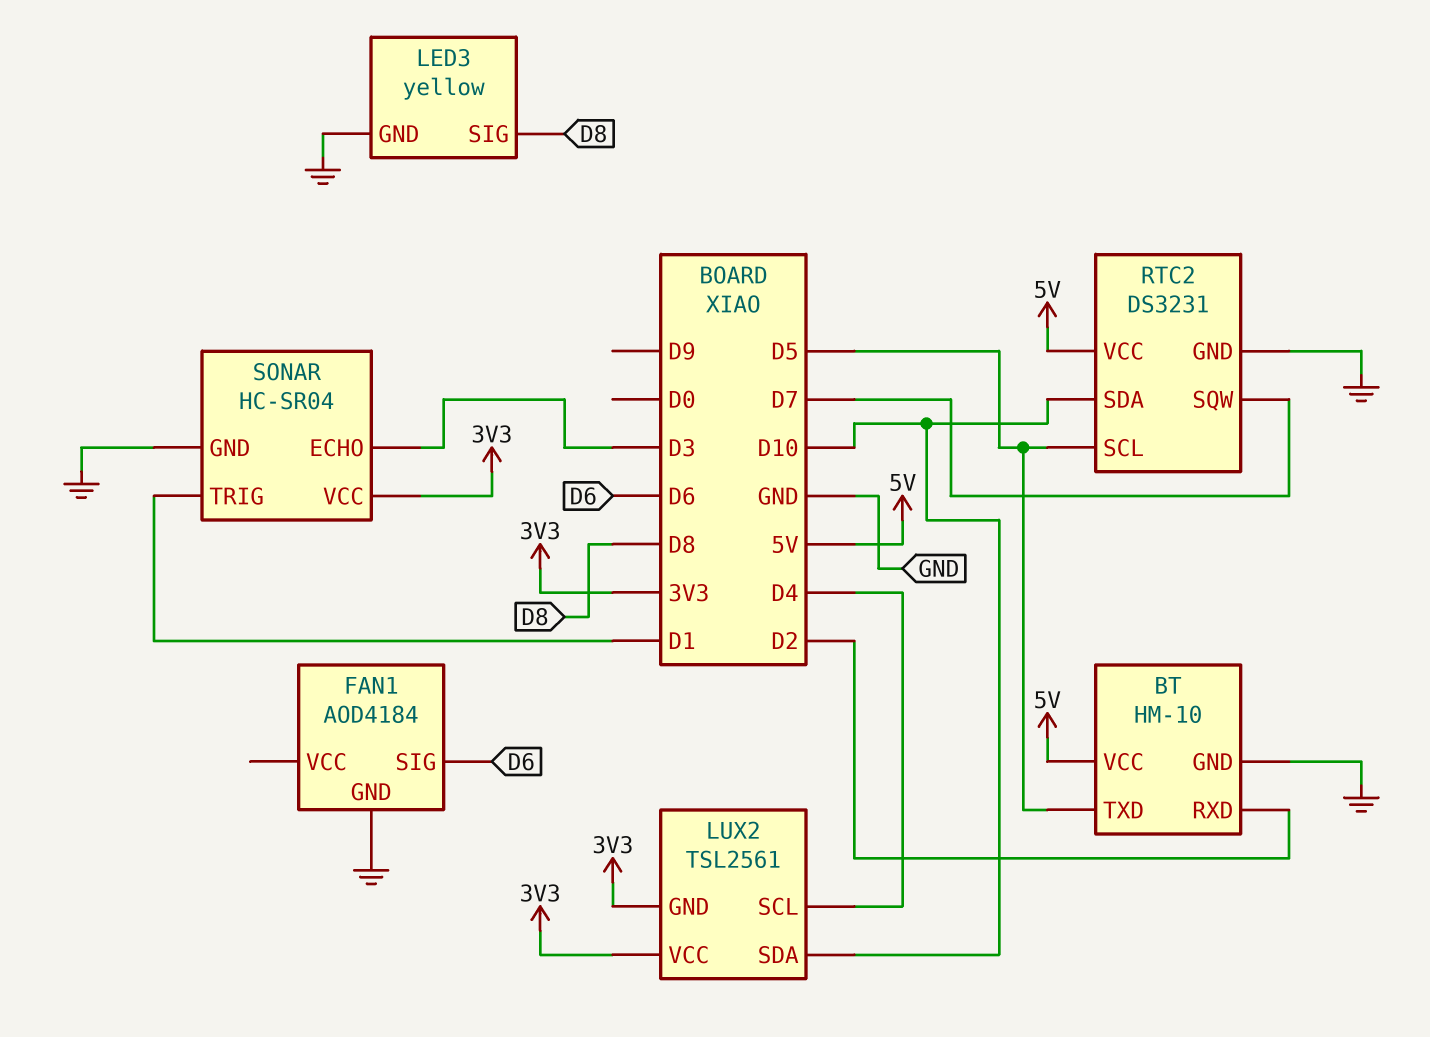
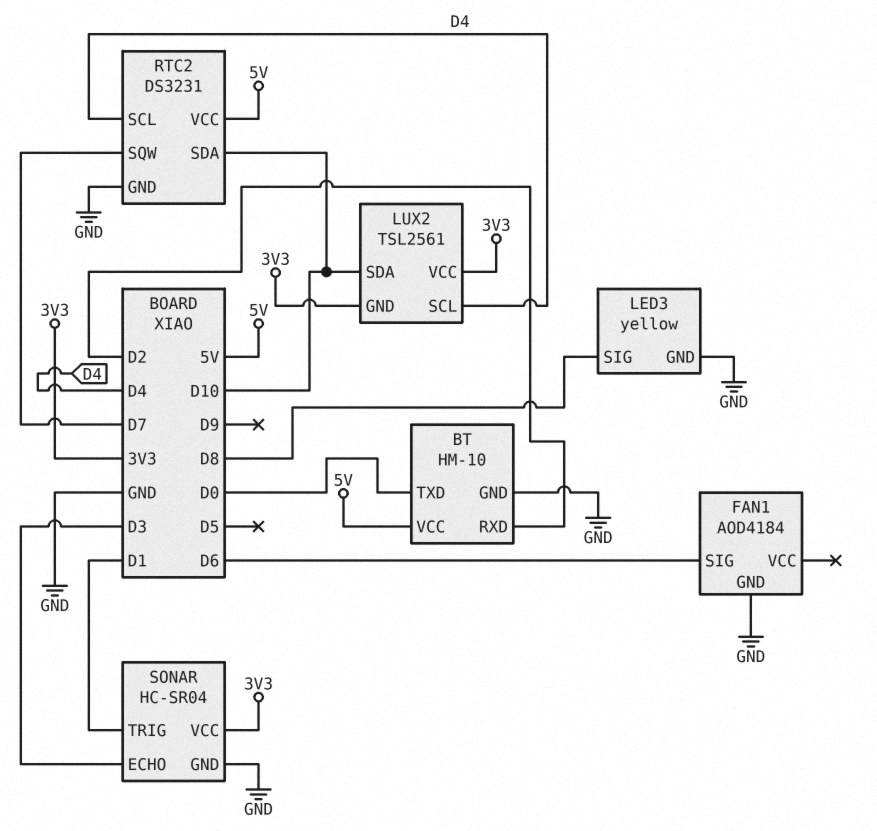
BT pin TXD: D5 -> D0
RTC2 pin SCL: D5 -> D4

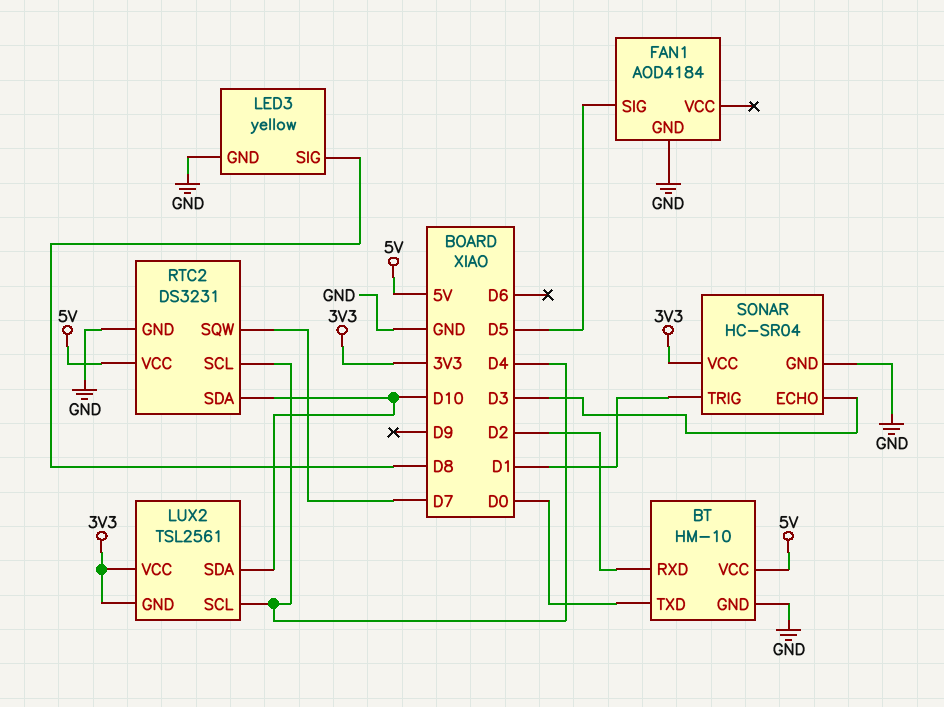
FAN1 pin SIG: D6 -> D5

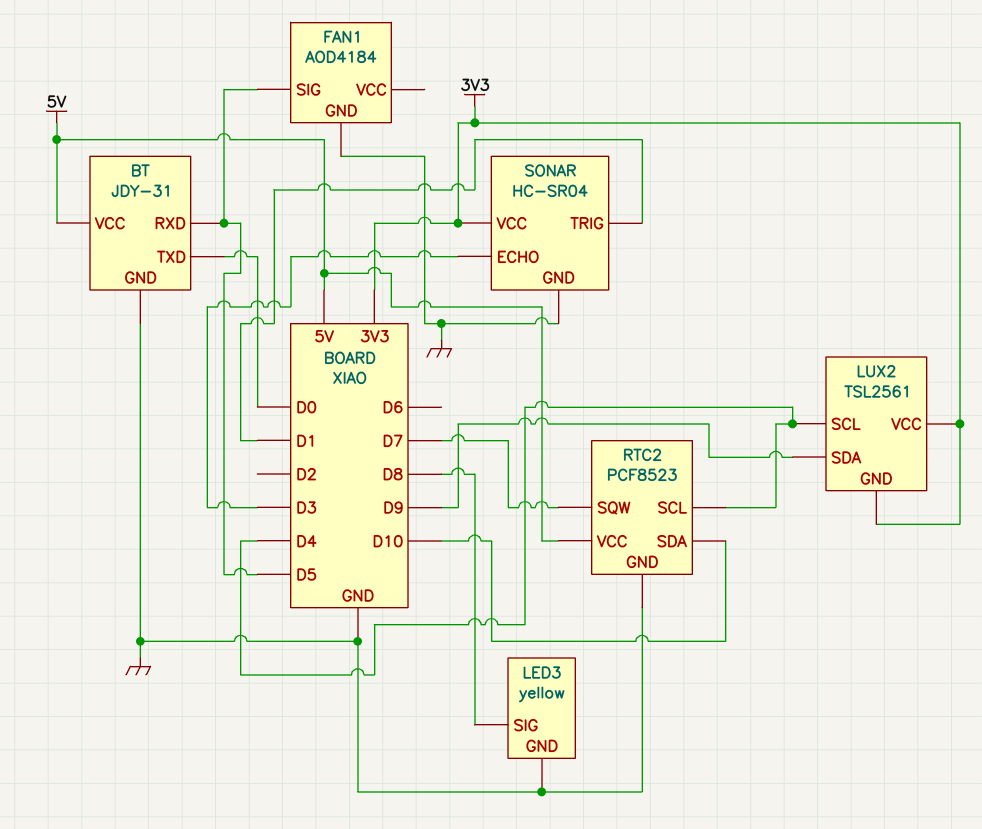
BT: HM-10 -> JDY-31
BT pin RXD: D2 -> D5
LUX2 pin SDA: D10 -> D9
RTC2: DS3231 -> PCF8523

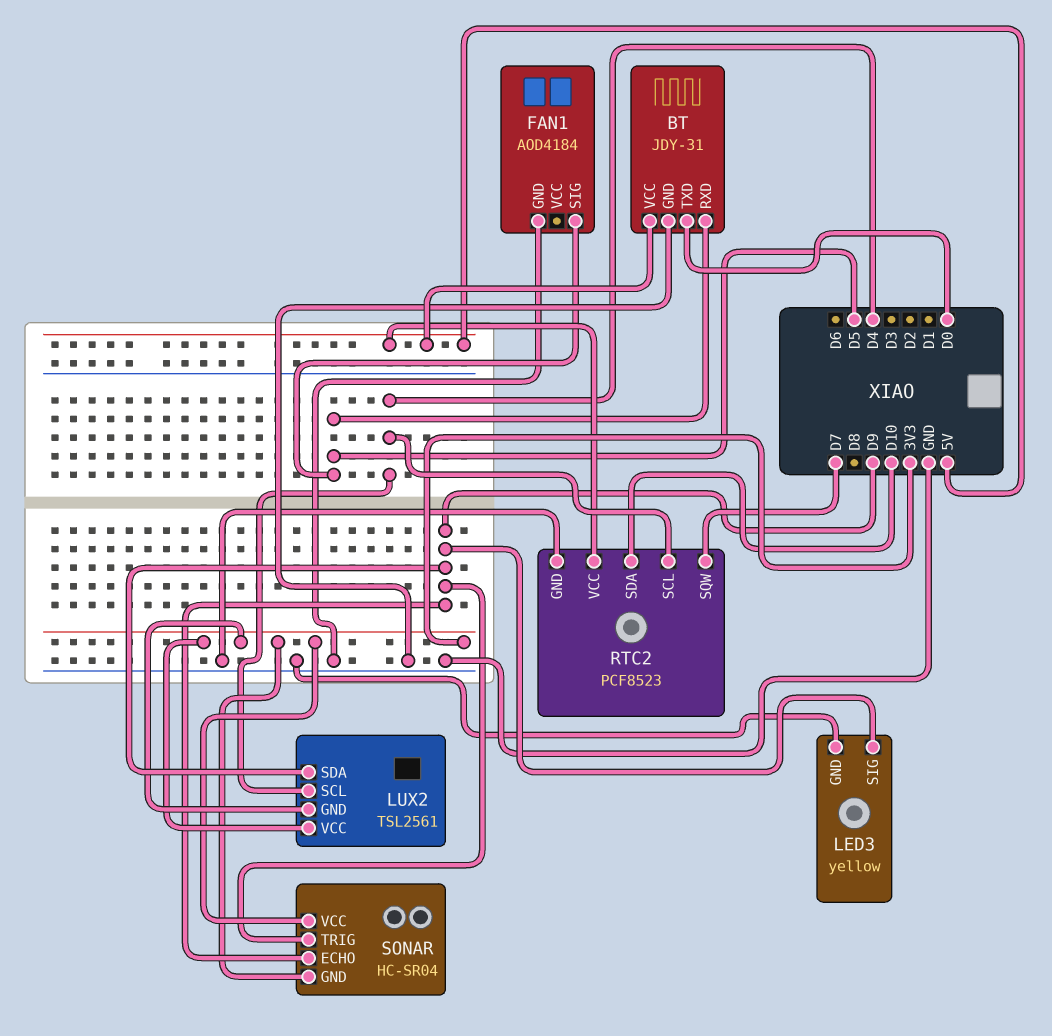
LED3 pin SIG: D8 -> D9
SONAR pin ECHO: D3 -> D9
SONAR pin GND: GND -> 3V3
SONAR pin TRIG: D1 -> D9

